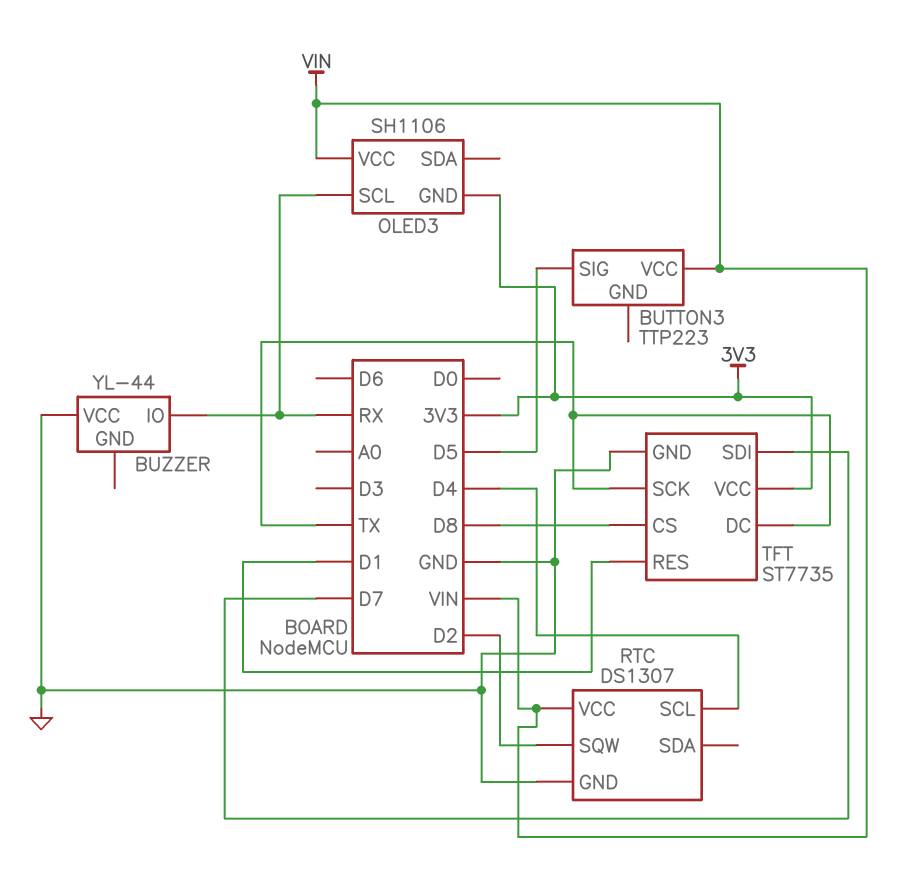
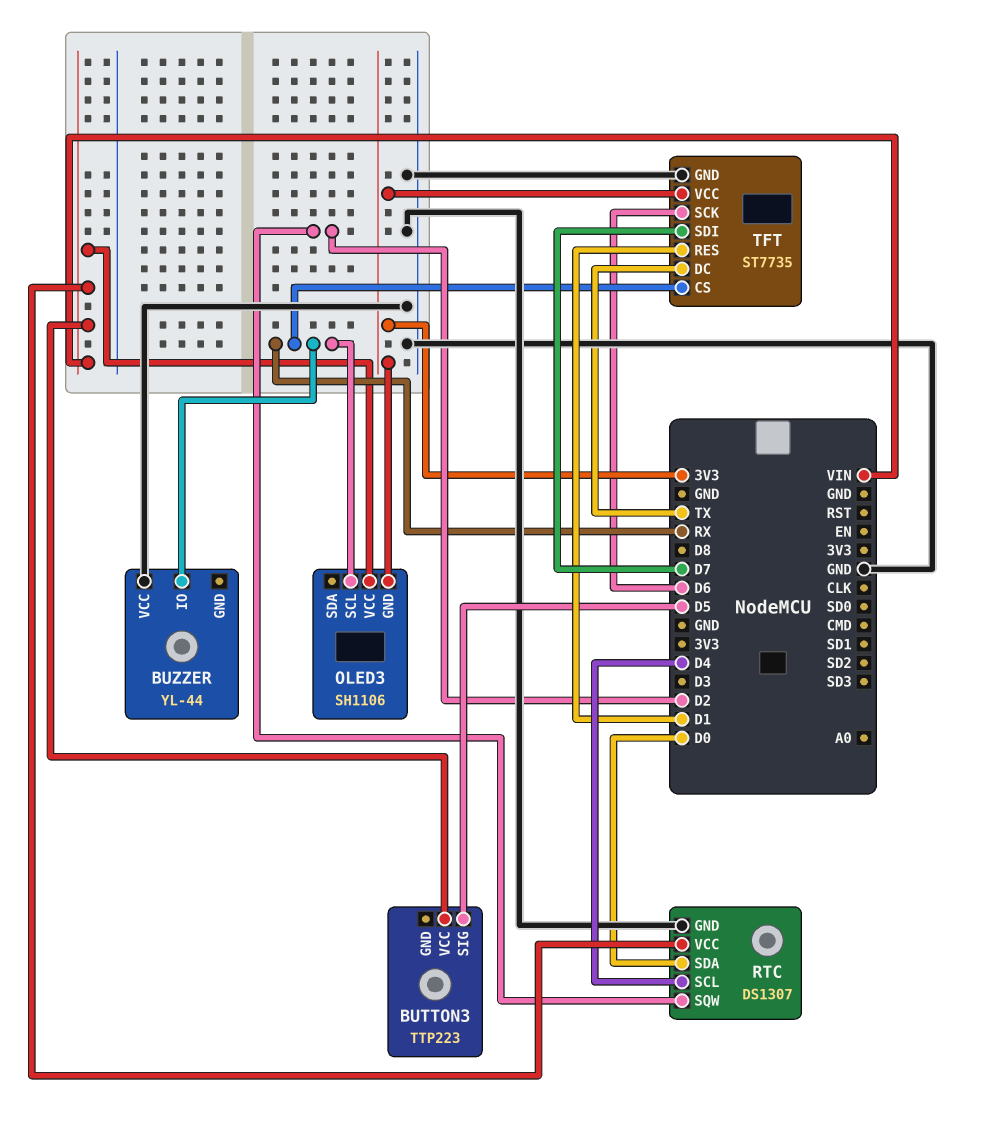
RTC pin SDA: none -> D0
TFT pin CS: D8 -> RX
TFT pin SCK: TX -> D6

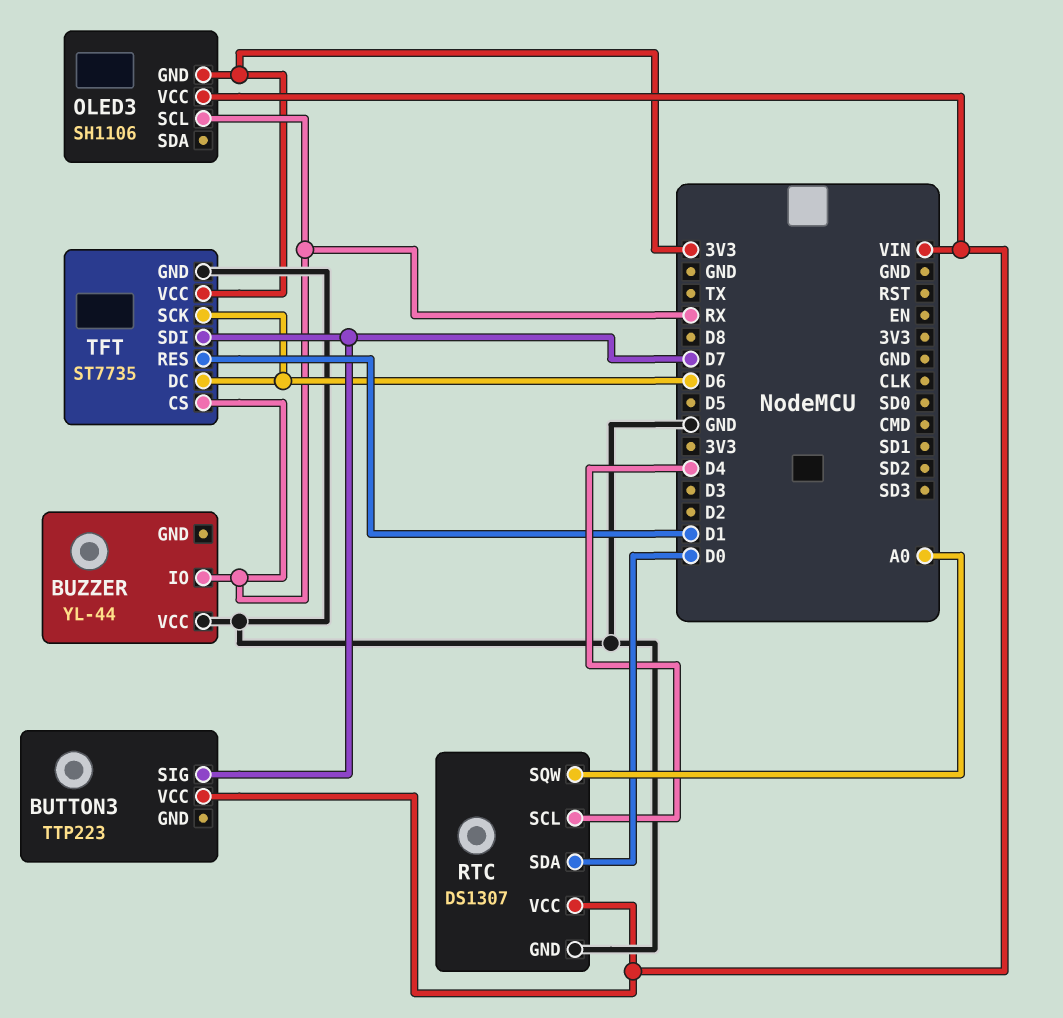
BUTTON3 pin SIG: D5 -> D7
RTC pin SQW: D2 -> A0
TFT pin DC: TX -> D6

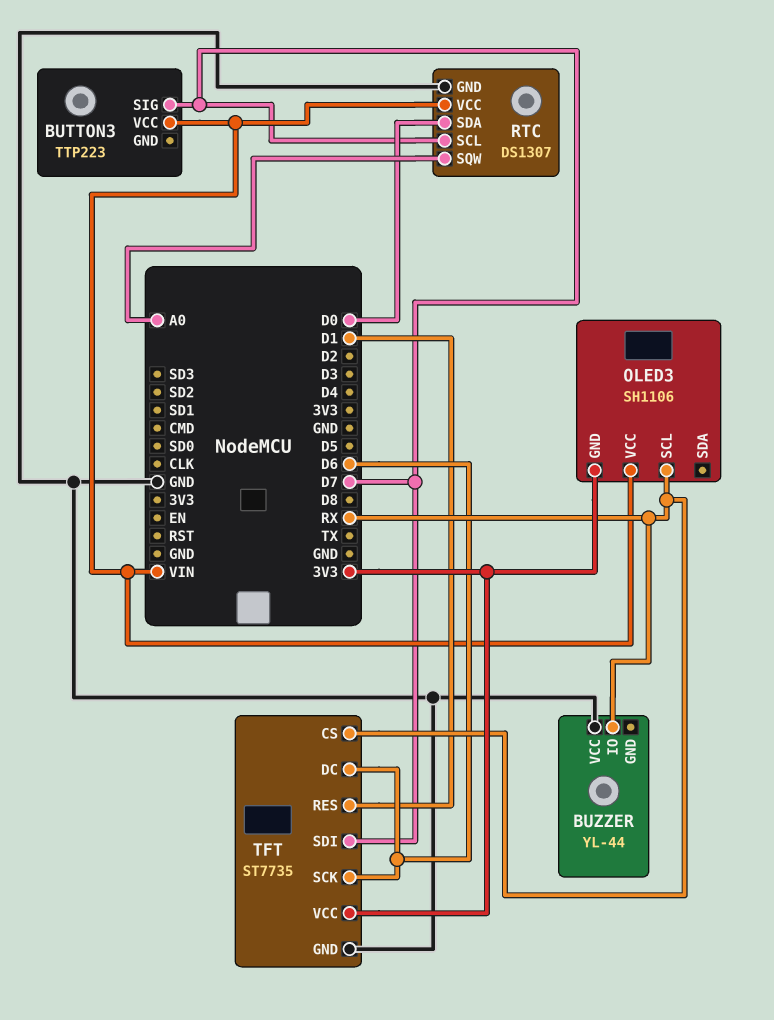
RTC pin SCL: D4 -> D7

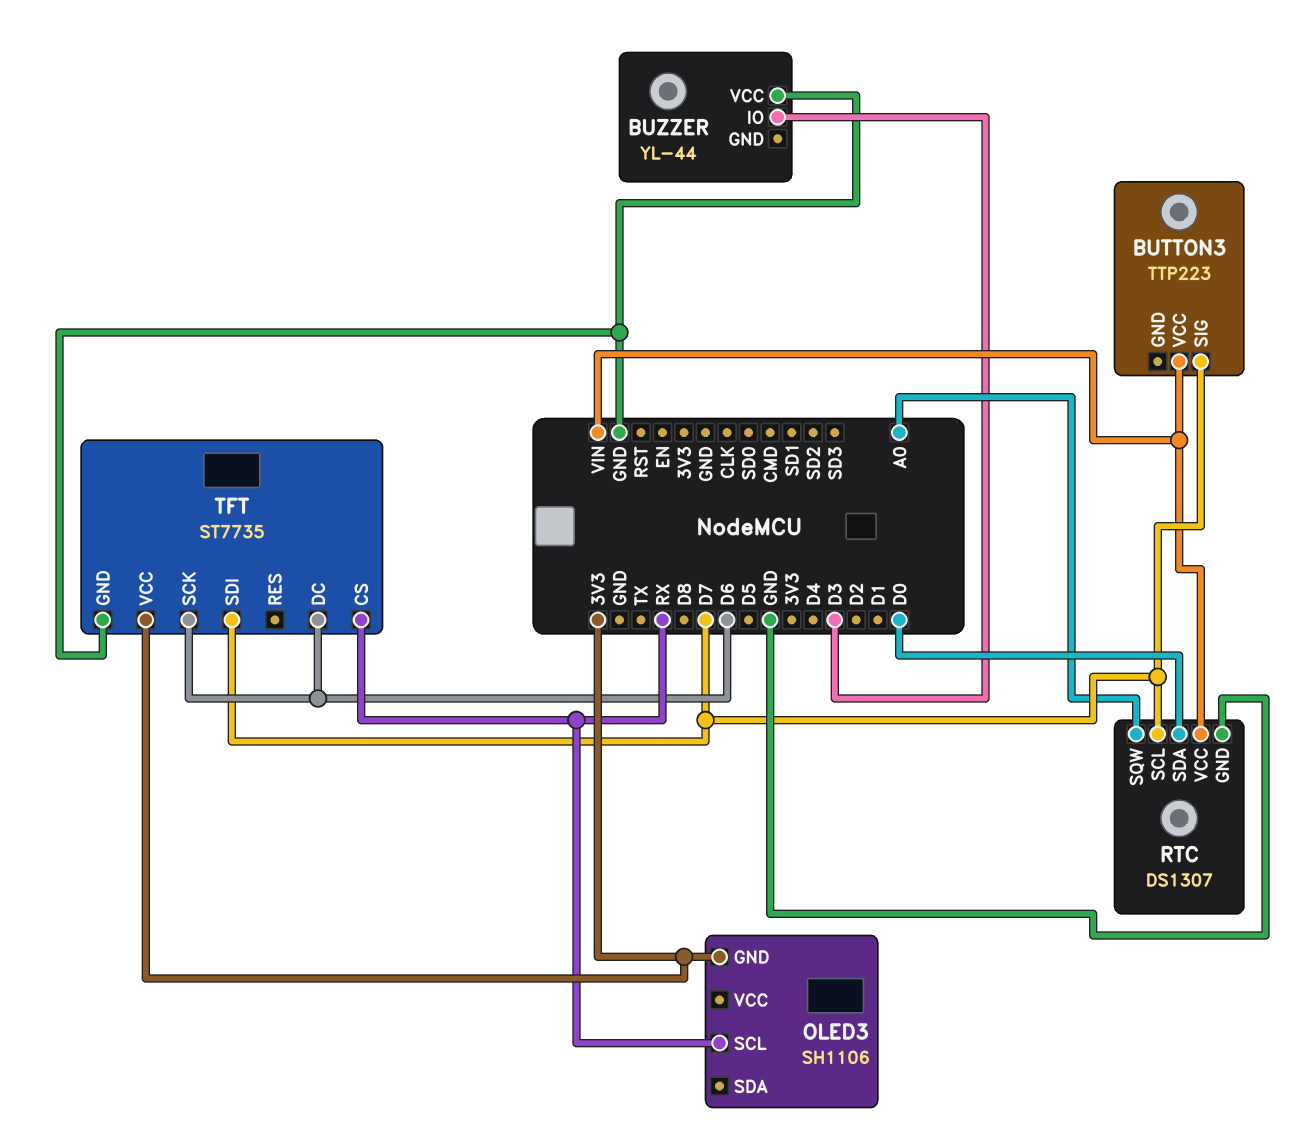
BUZZER pin IO: RX -> D3
OLED3 pin VCC: VIN -> none
TFT pin RES: D1 -> none

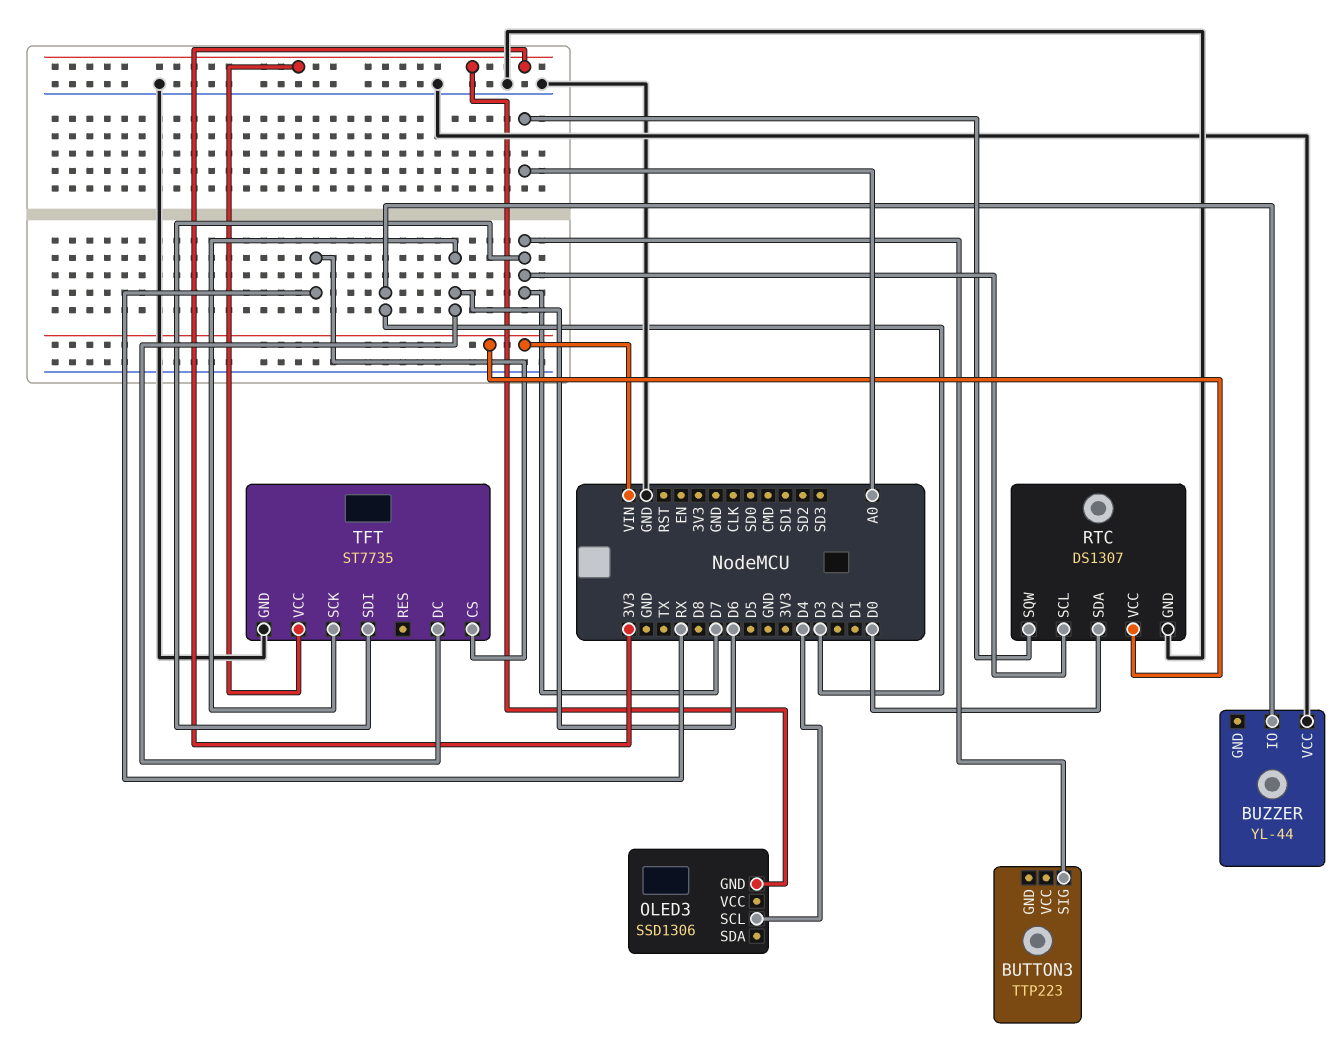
BUTTON3 pin VCC: VIN -> none
OLED3: SH1106 -> SSD1306
OLED3 pin SCL: RX -> D4

